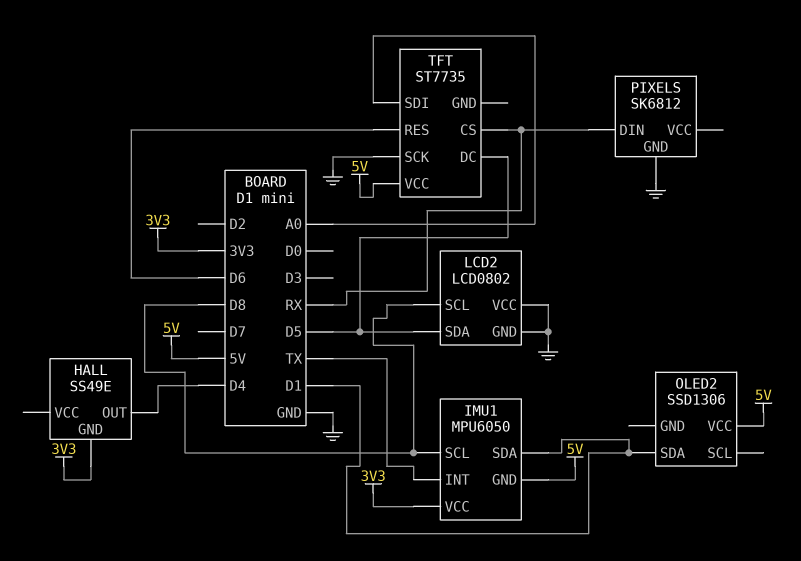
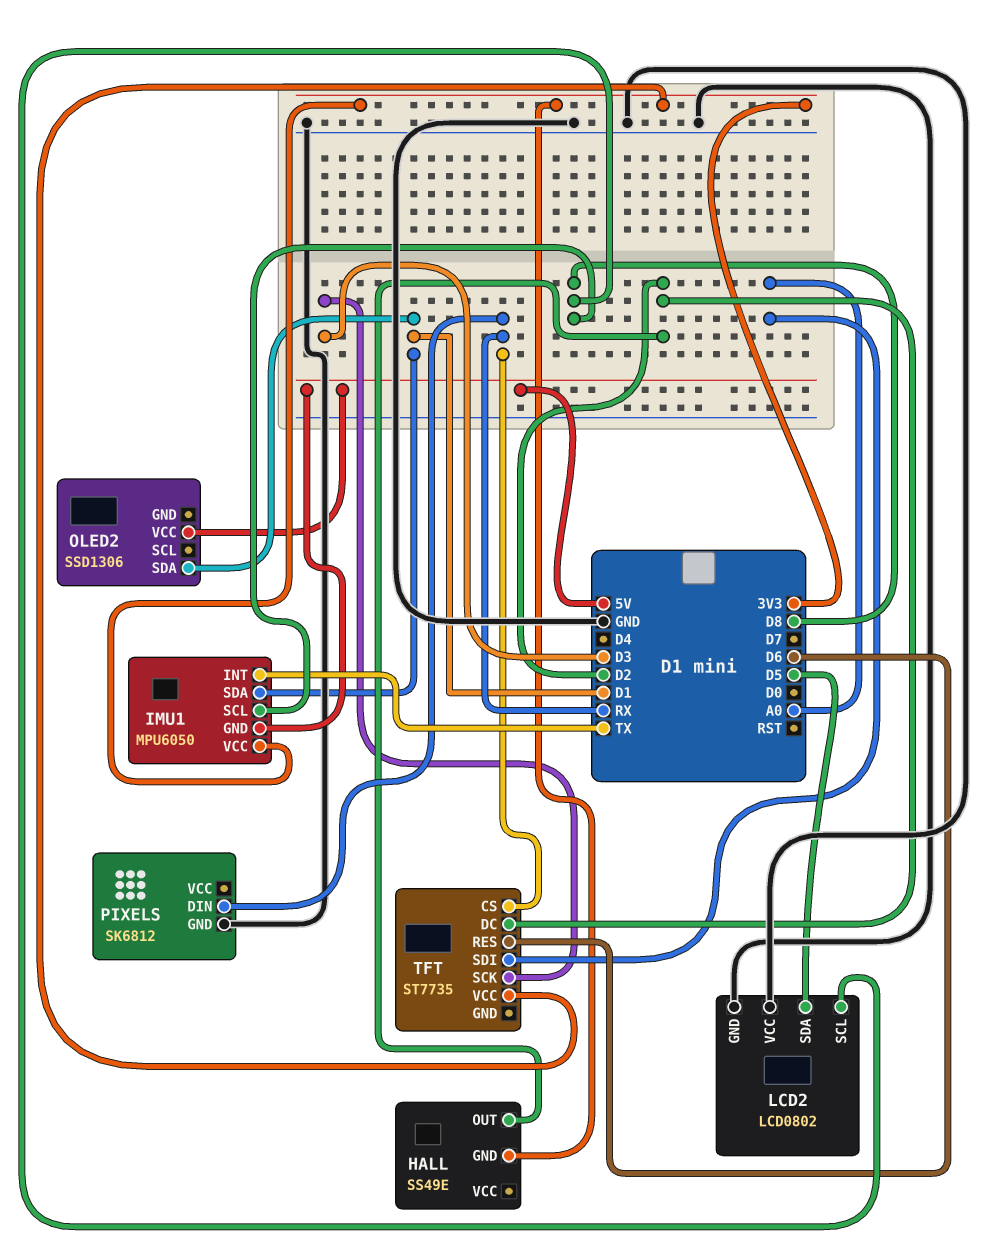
HALL pin OUT: D4 -> D2
TFT pin DC: D5 -> D2
TFT pin SCK: GND -> D3
TFT pin VCC: 5V -> 3V3

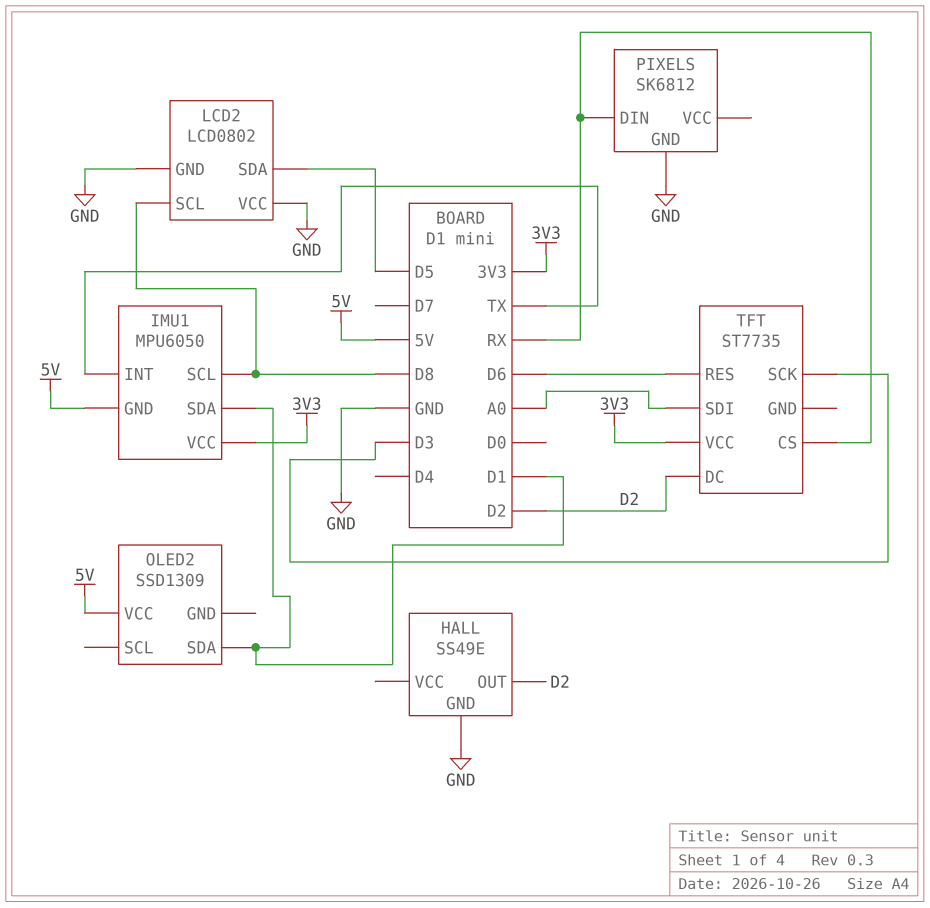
HALL pin GND: 3V3 -> GND
OLED2: SSD1306 -> SSD1309

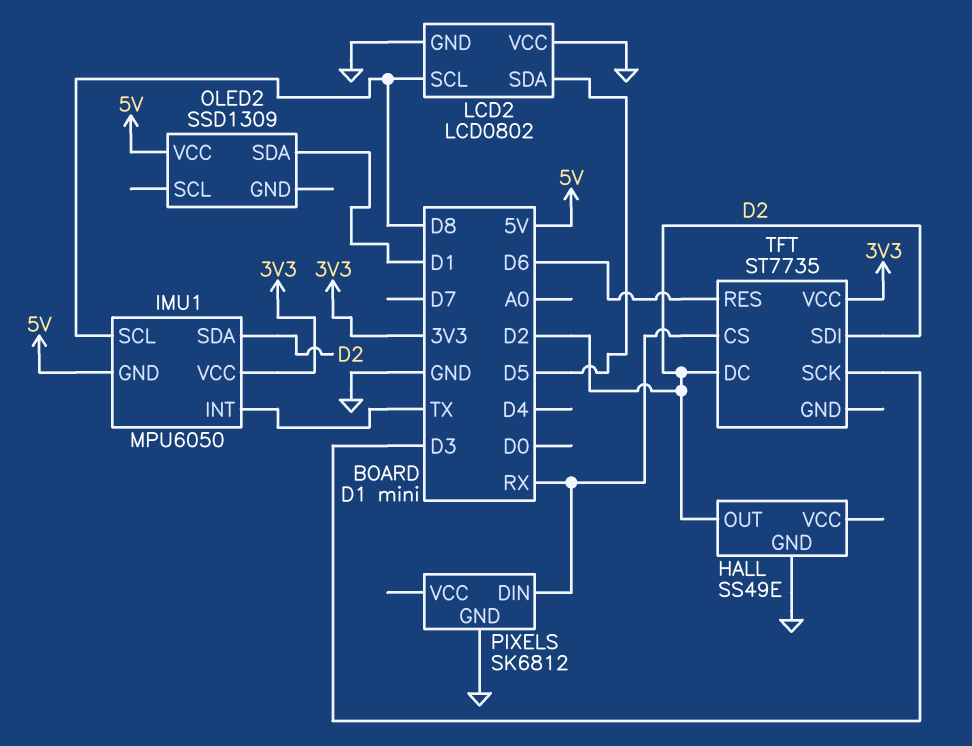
IMU1 pin SDA: D1 -> D2
TFT pin SDI: A0 -> D2

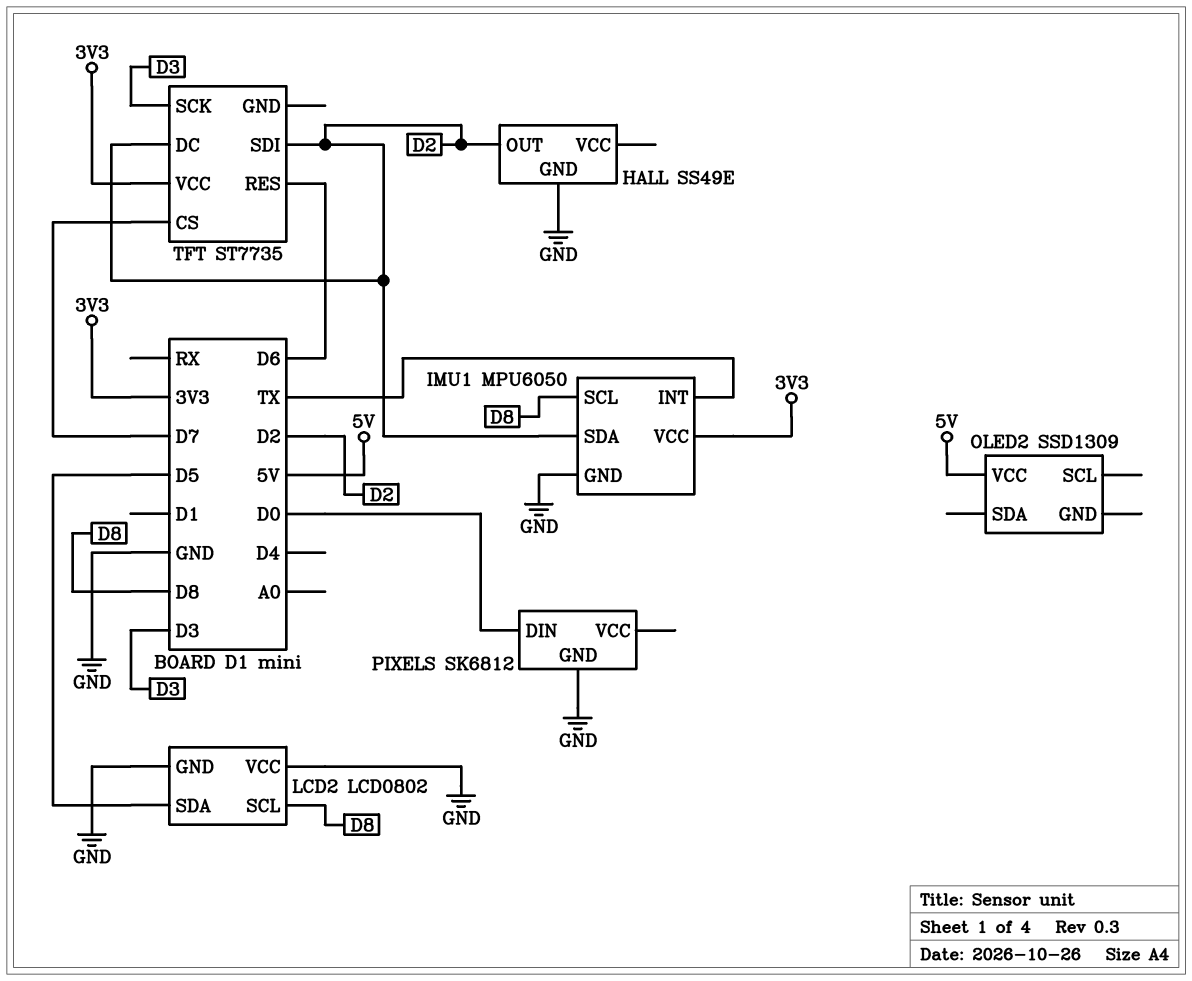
IMU1 pin GND: 5V -> GND
OLED2 pin SDA: D1 -> none
PIXELS pin DIN: RX -> D0
TFT pin CS: RX -> D7

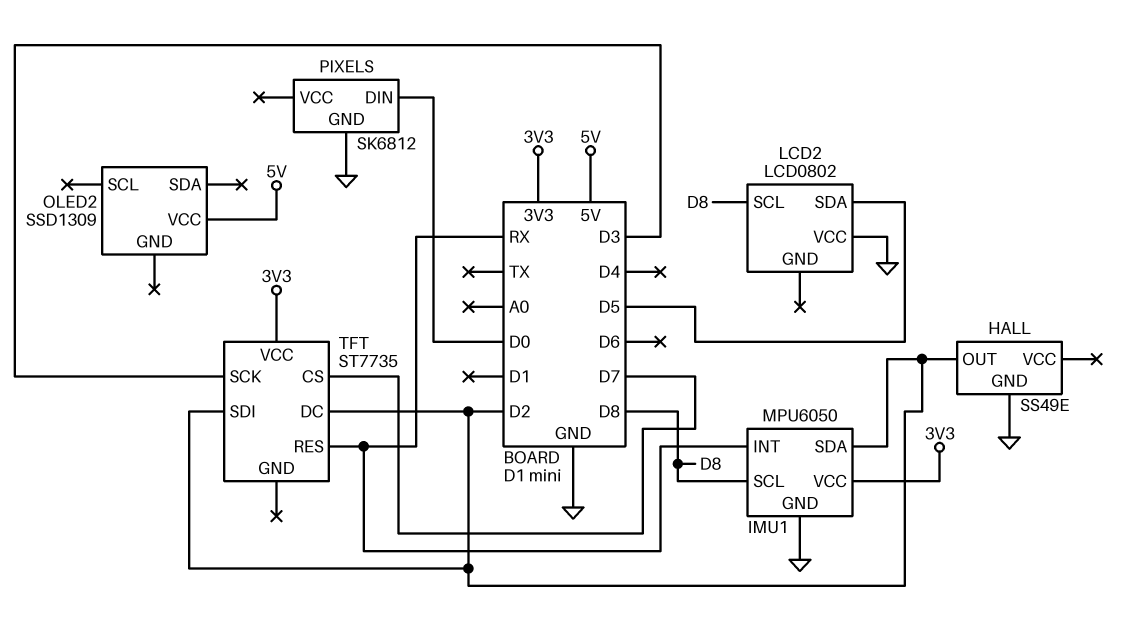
IMU1 pin INT: TX -> RX
LCD2 pin GND: GND -> none
TFT pin RES: D6 -> RX

